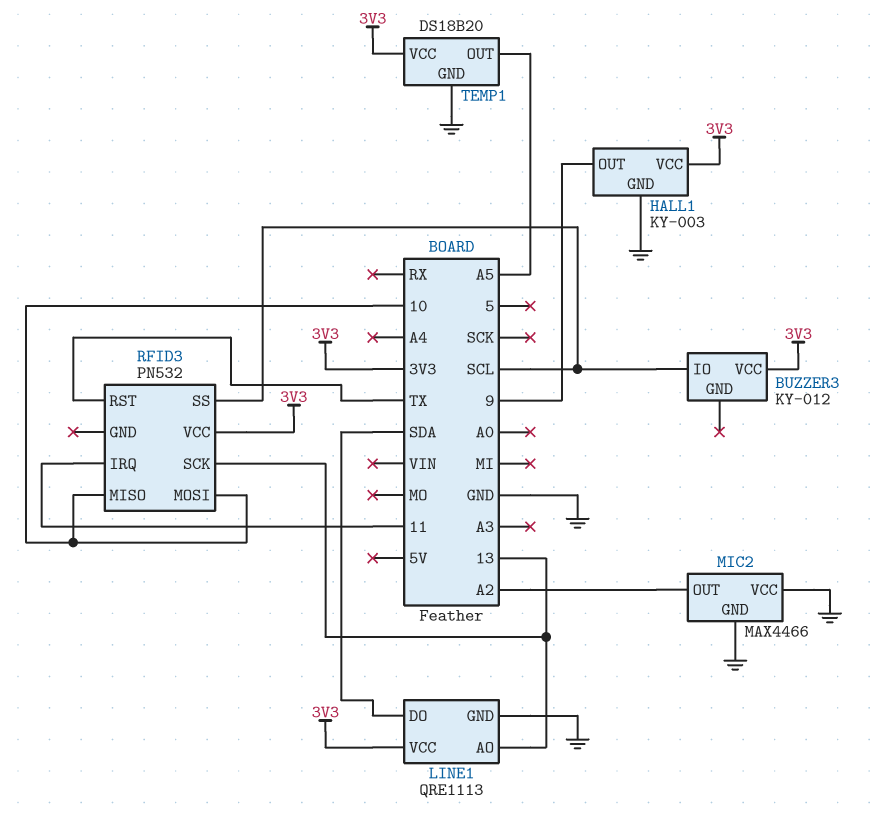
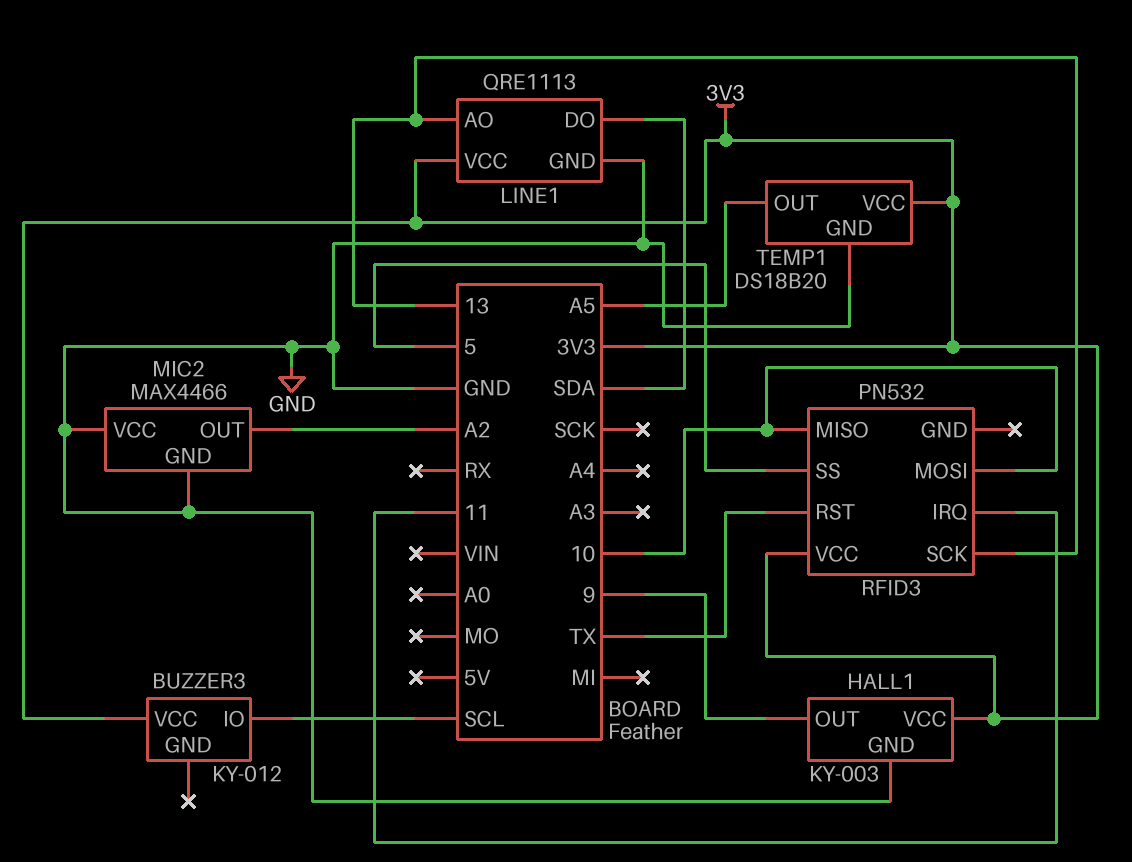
RFID3 pin SS: SCL -> 5

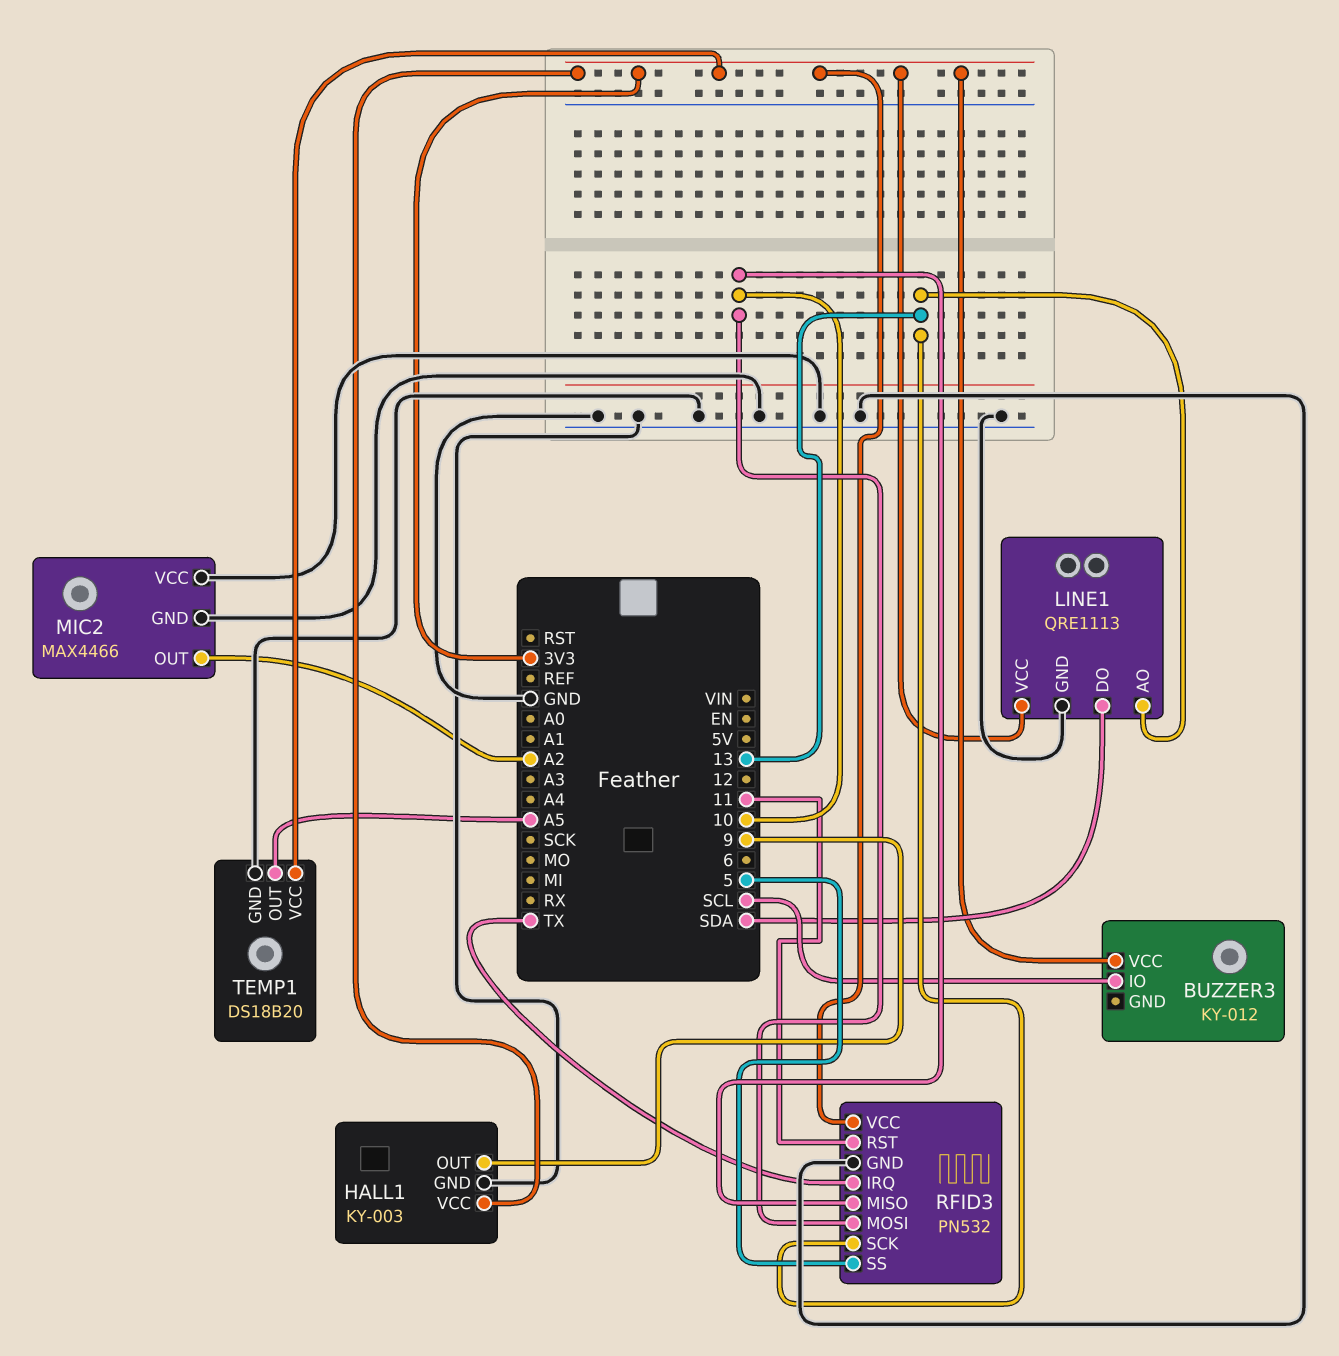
RFID3 pin GND: none -> GND
RFID3 pin IRQ: 11 -> TX
RFID3 pin RST: TX -> 11

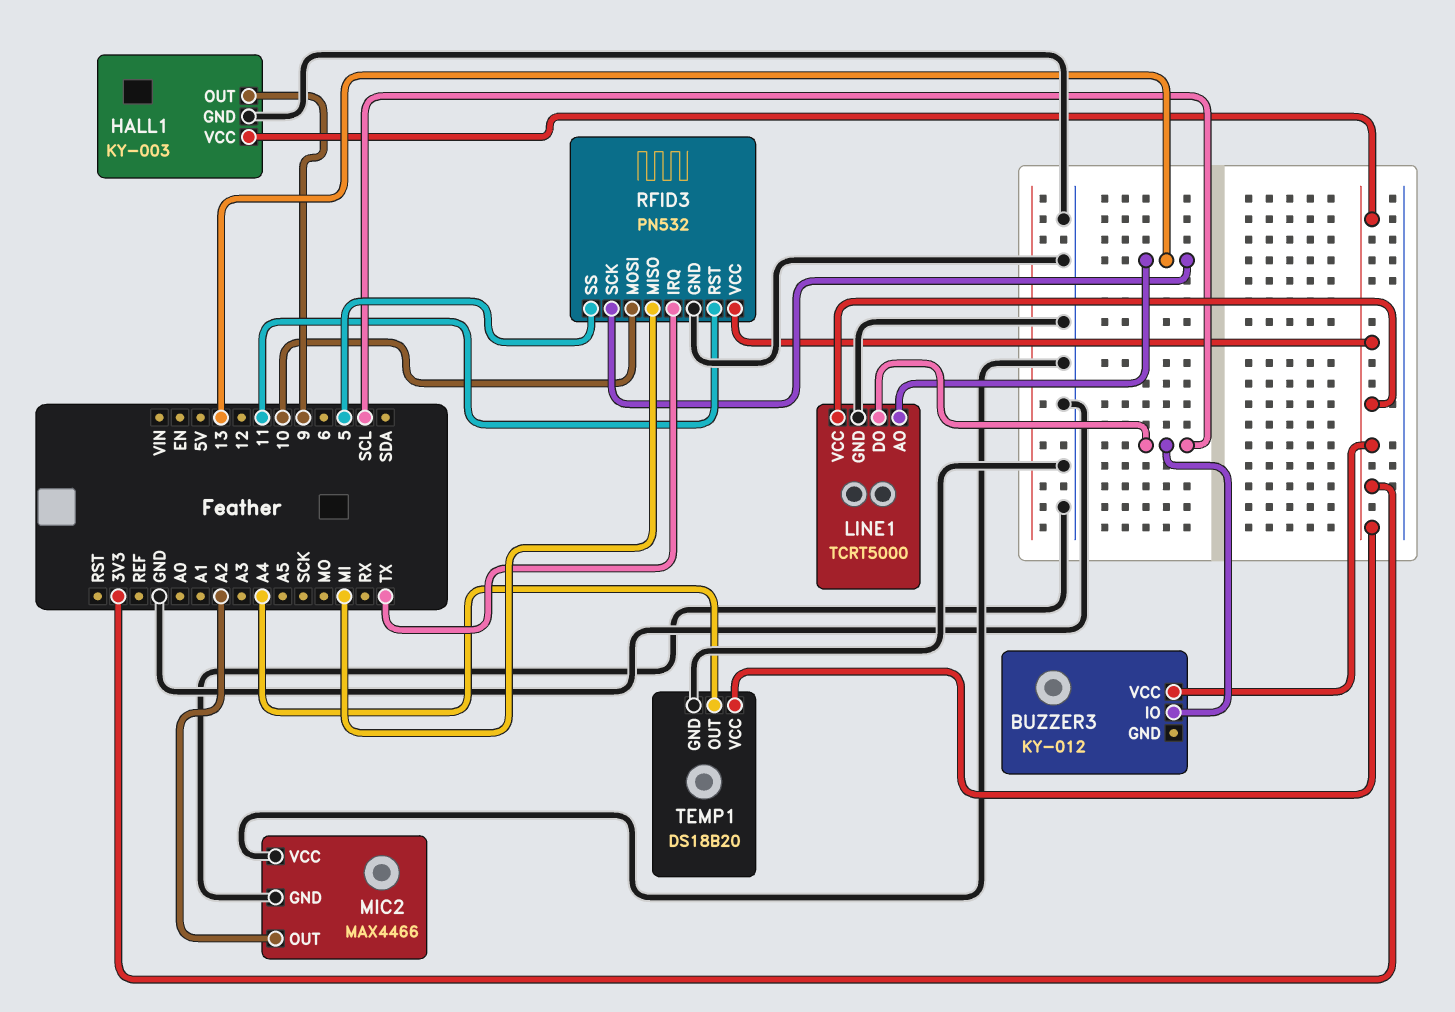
LINE1: QRE1113 -> TCRT5000
LINE1 pin DO: SDA -> SCL
RFID3 pin MISO: 10 -> MI
TEMP1 pin OUT: A5 -> A4

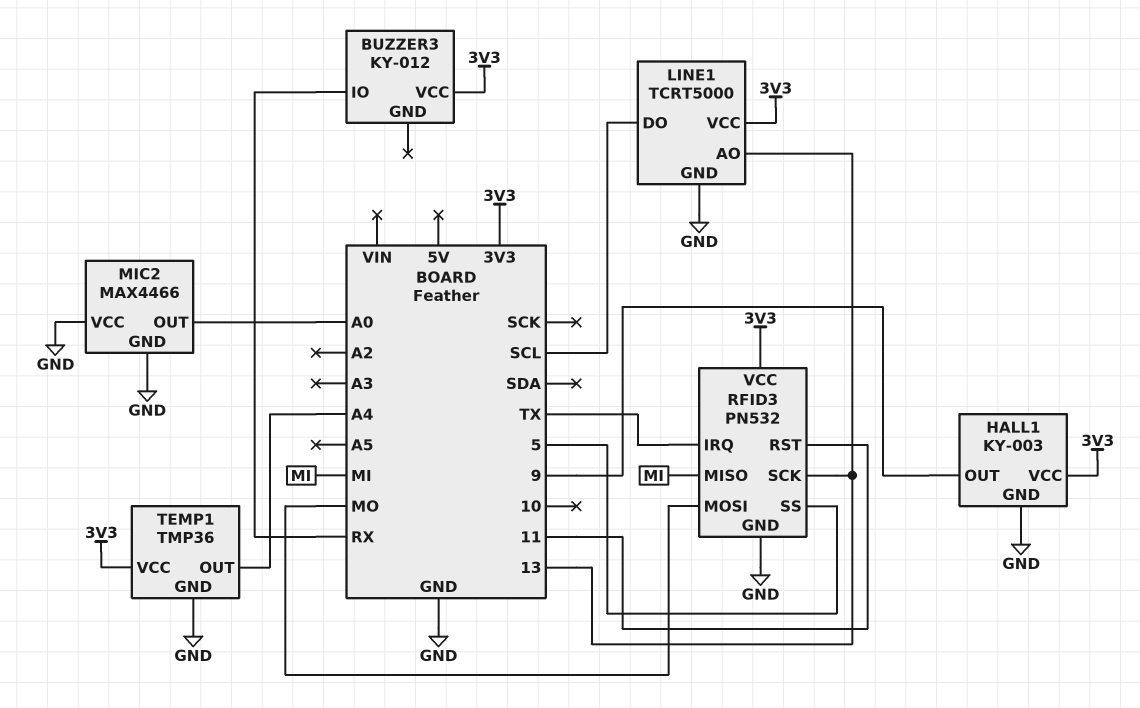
BUZZER3 pin IO: SCL -> RX
MIC2 pin OUT: A2 -> A0
RFID3 pin MOSI: 10 -> MO
TEMP1: DS18B20 -> TMP36

